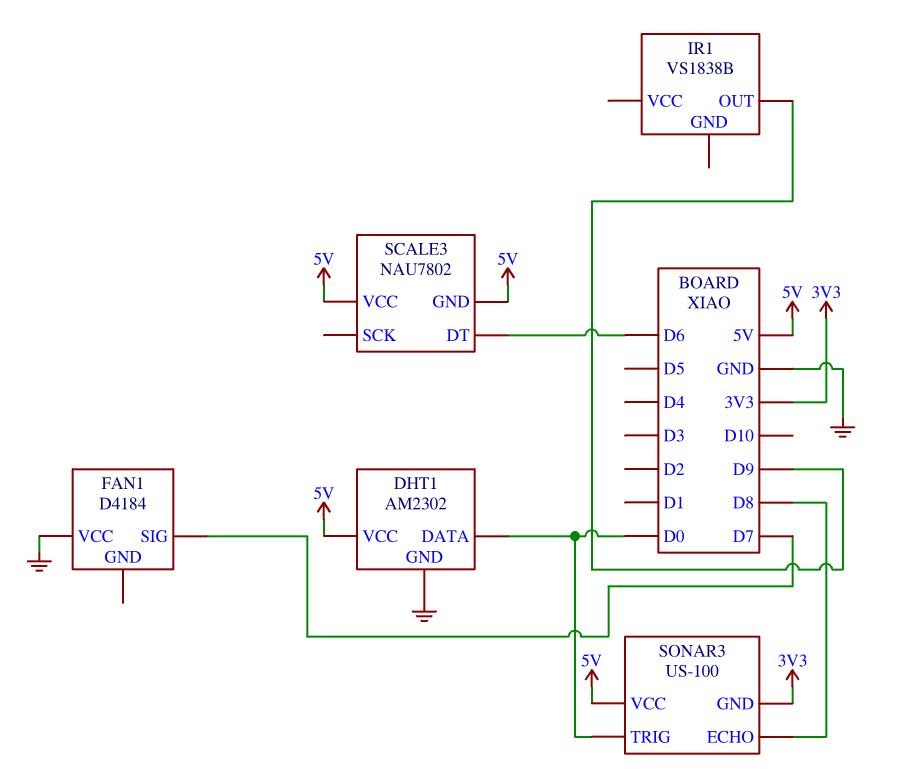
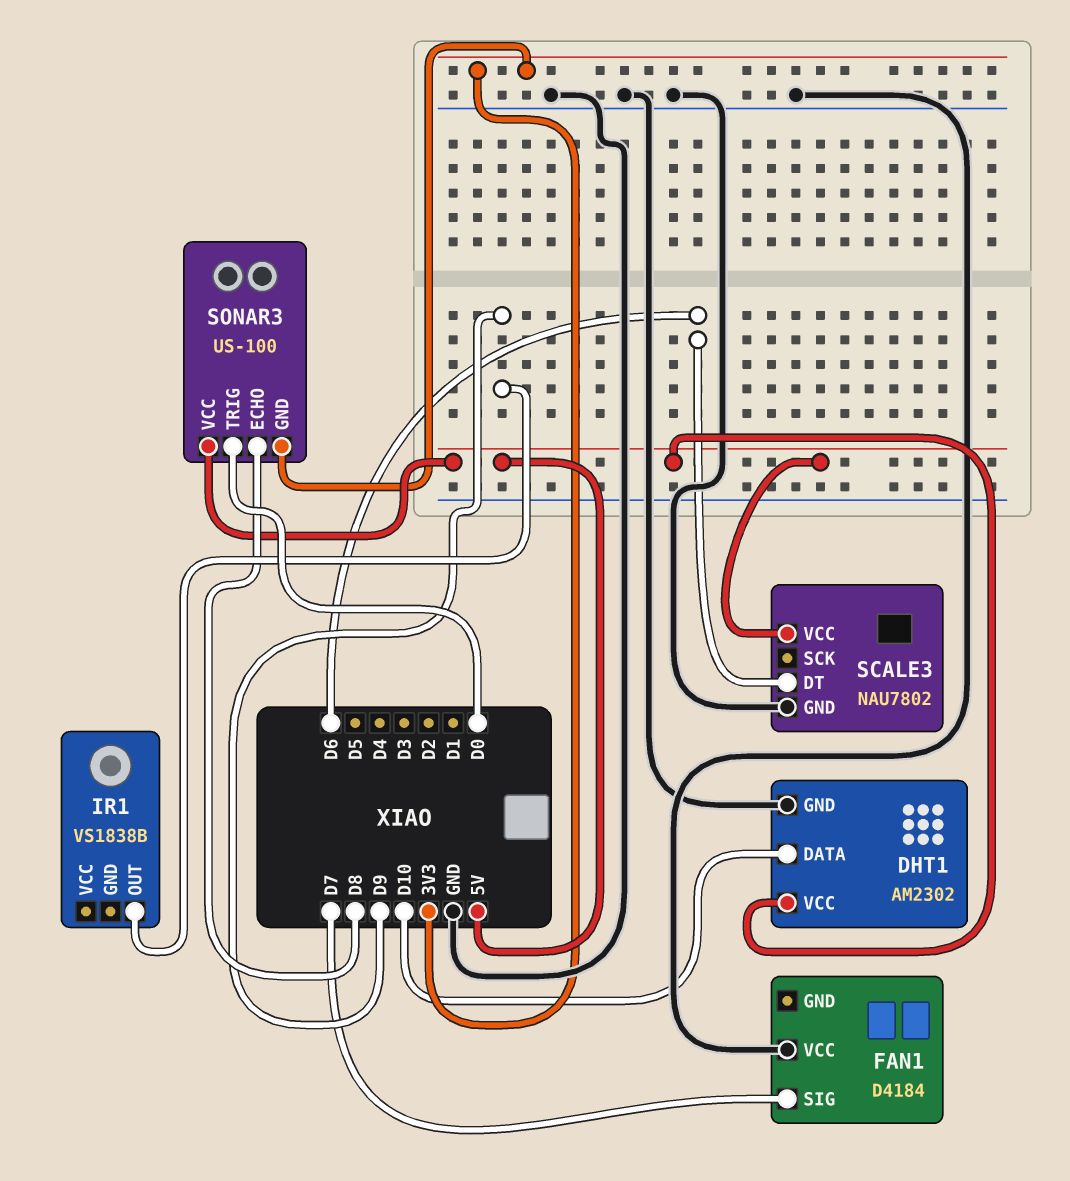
DHT1 pin DATA: D0 -> D10
SCALE3 pin GND: 5V -> GND

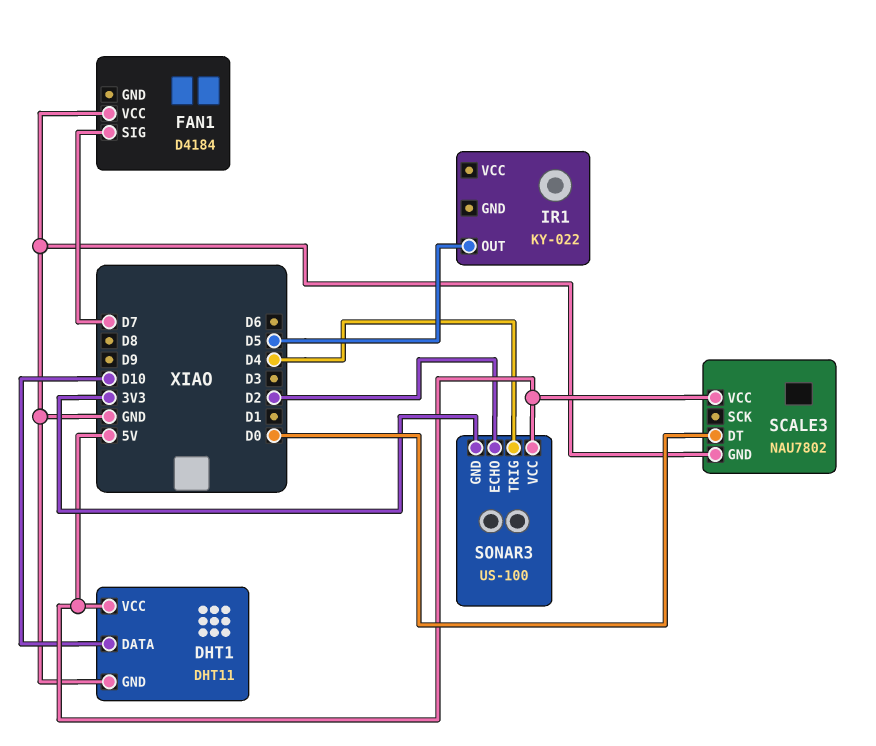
DHT1: AM2302 -> DHT11
IR1: VS1838B -> KY-022
IR1 pin OUT: D9 -> D5
SCALE3 pin DT: D6 -> D0
SONAR3 pin ECHO: D8 -> D2
SONAR3 pin TRIG: D0 -> D4

